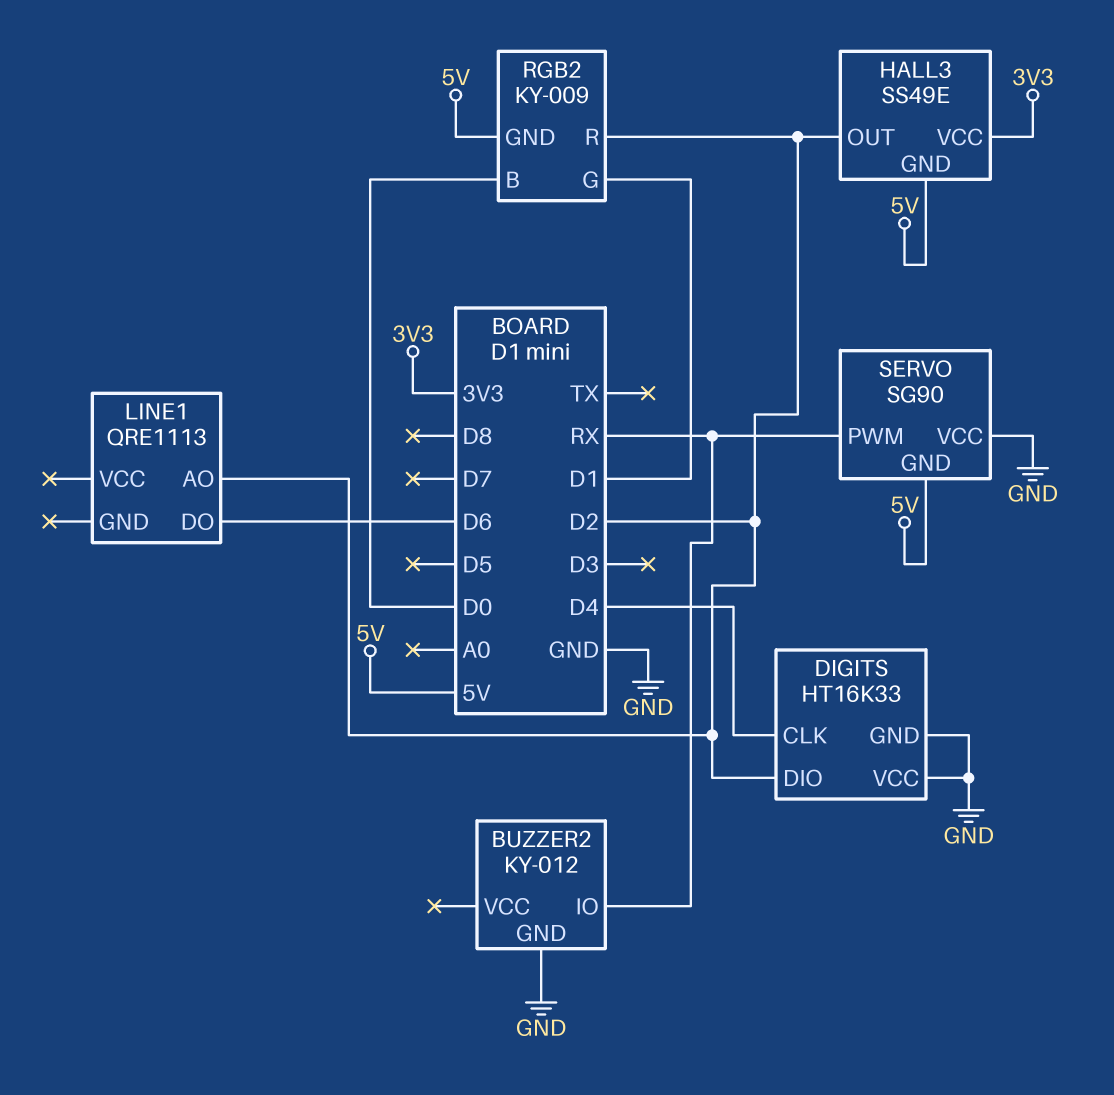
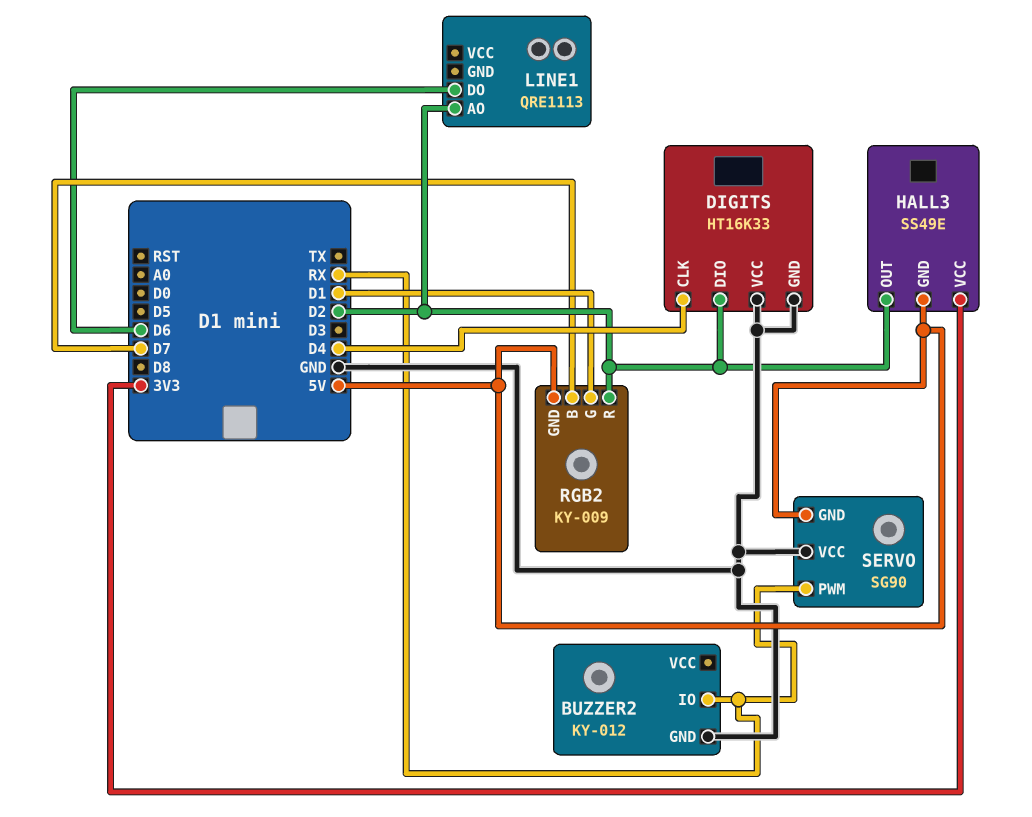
RGB2 pin B: D0 -> D7

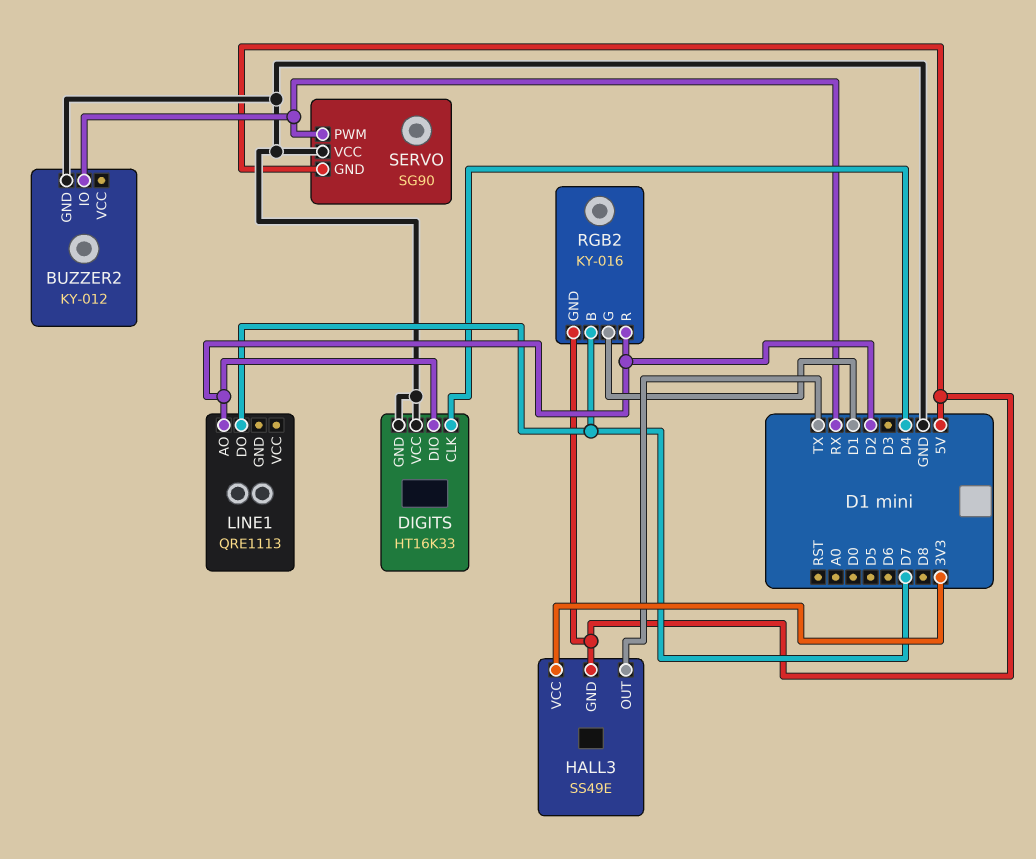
HALL3 pin OUT: D2 -> TX
LINE1 pin DO: D6 -> D7
RGB2: KY-009 -> KY-016

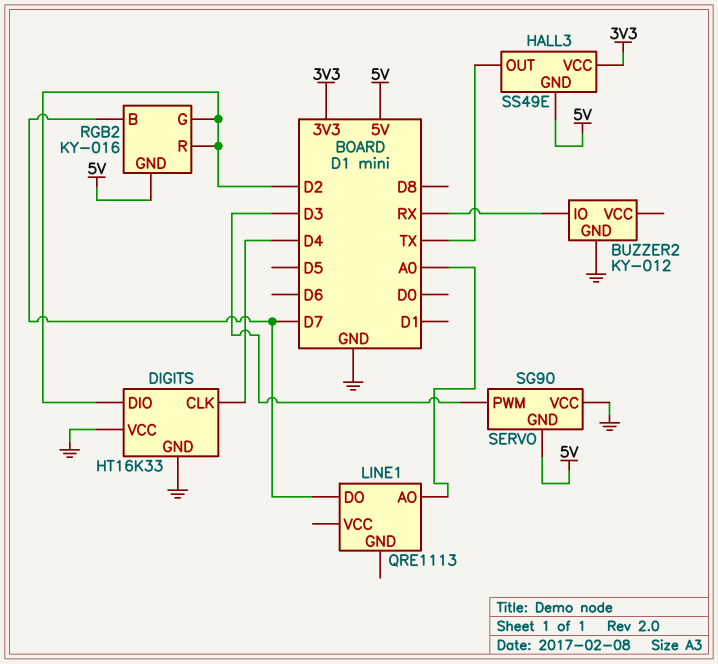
LINE1 pin AO: D2 -> A0
RGB2 pin G: D1 -> D2
SERVO pin PWM: RX -> D3

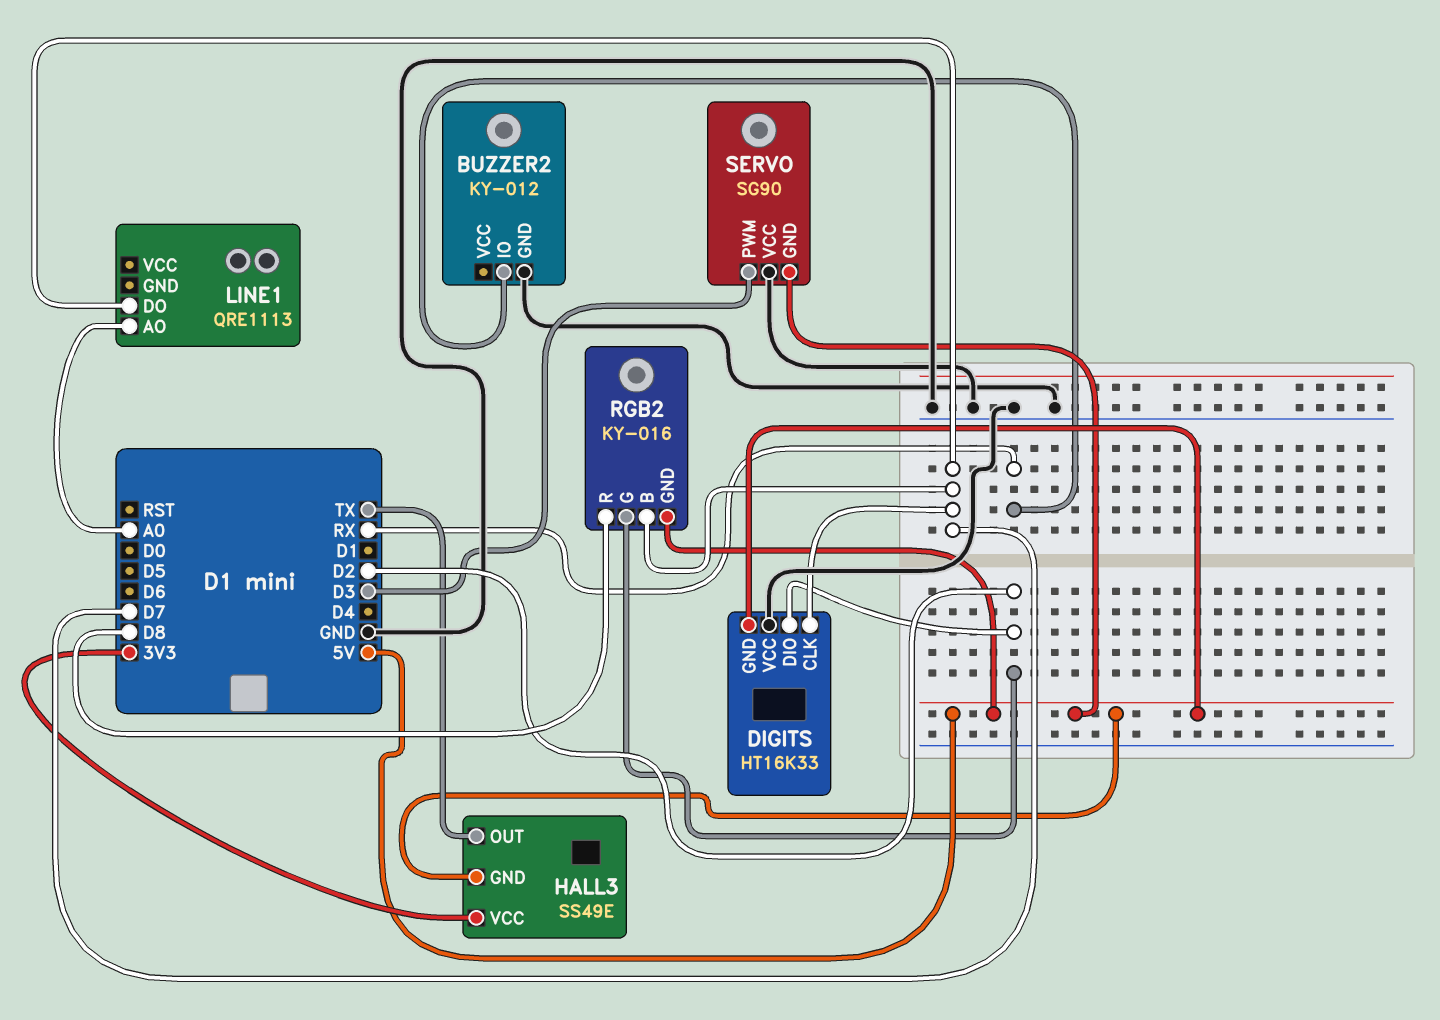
DIGITS pin CLK: D4 -> D7
DIGITS pin GND: GND -> 5V
RGB2 pin R: D2 -> D8

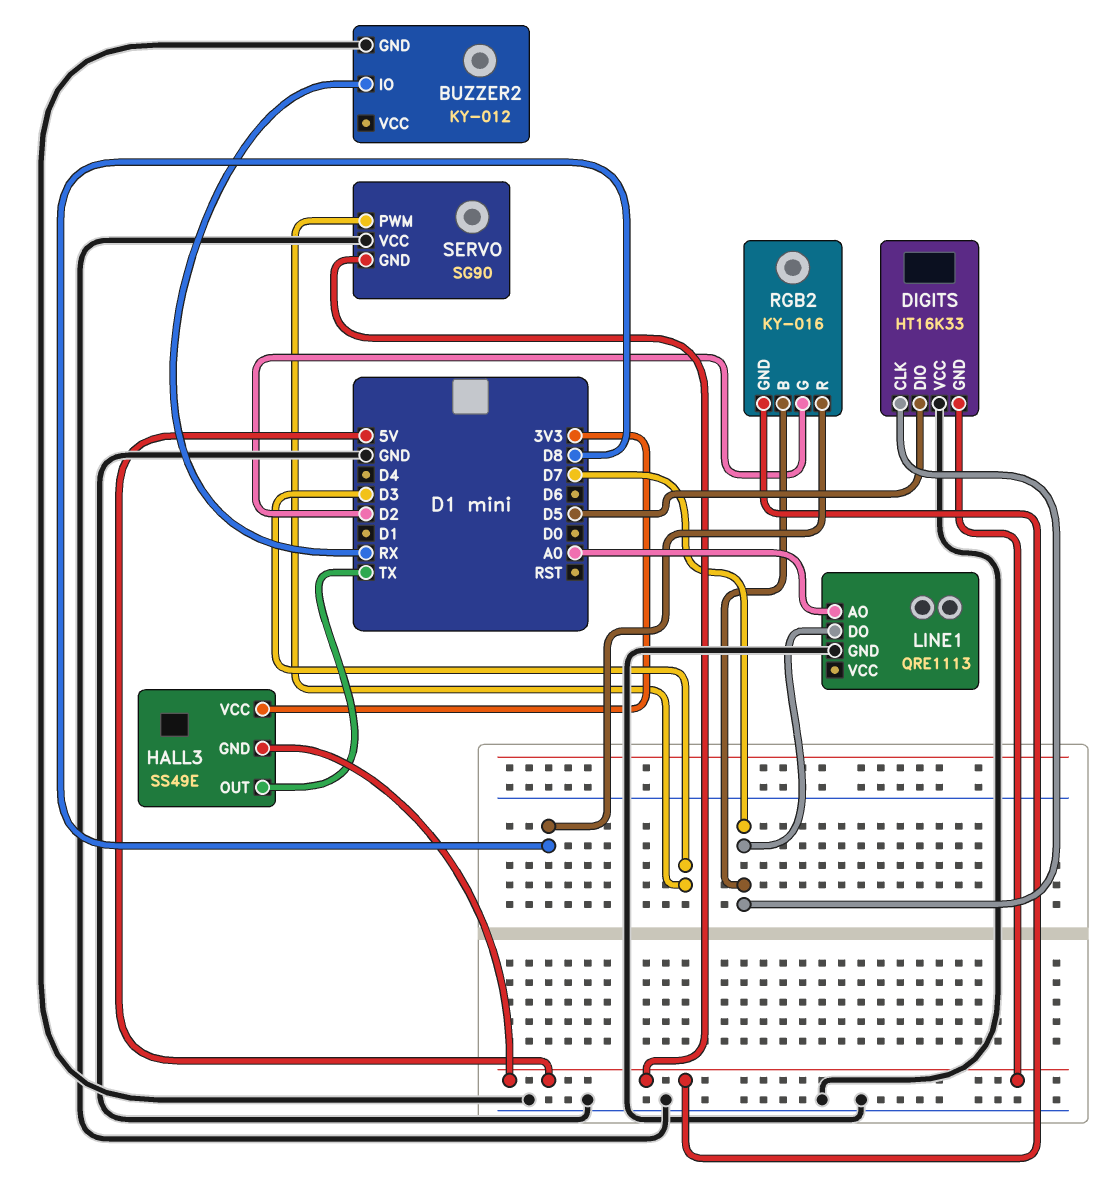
DIGITS pin DIO: D2 -> D5
LINE1 pin GND: none -> GND

